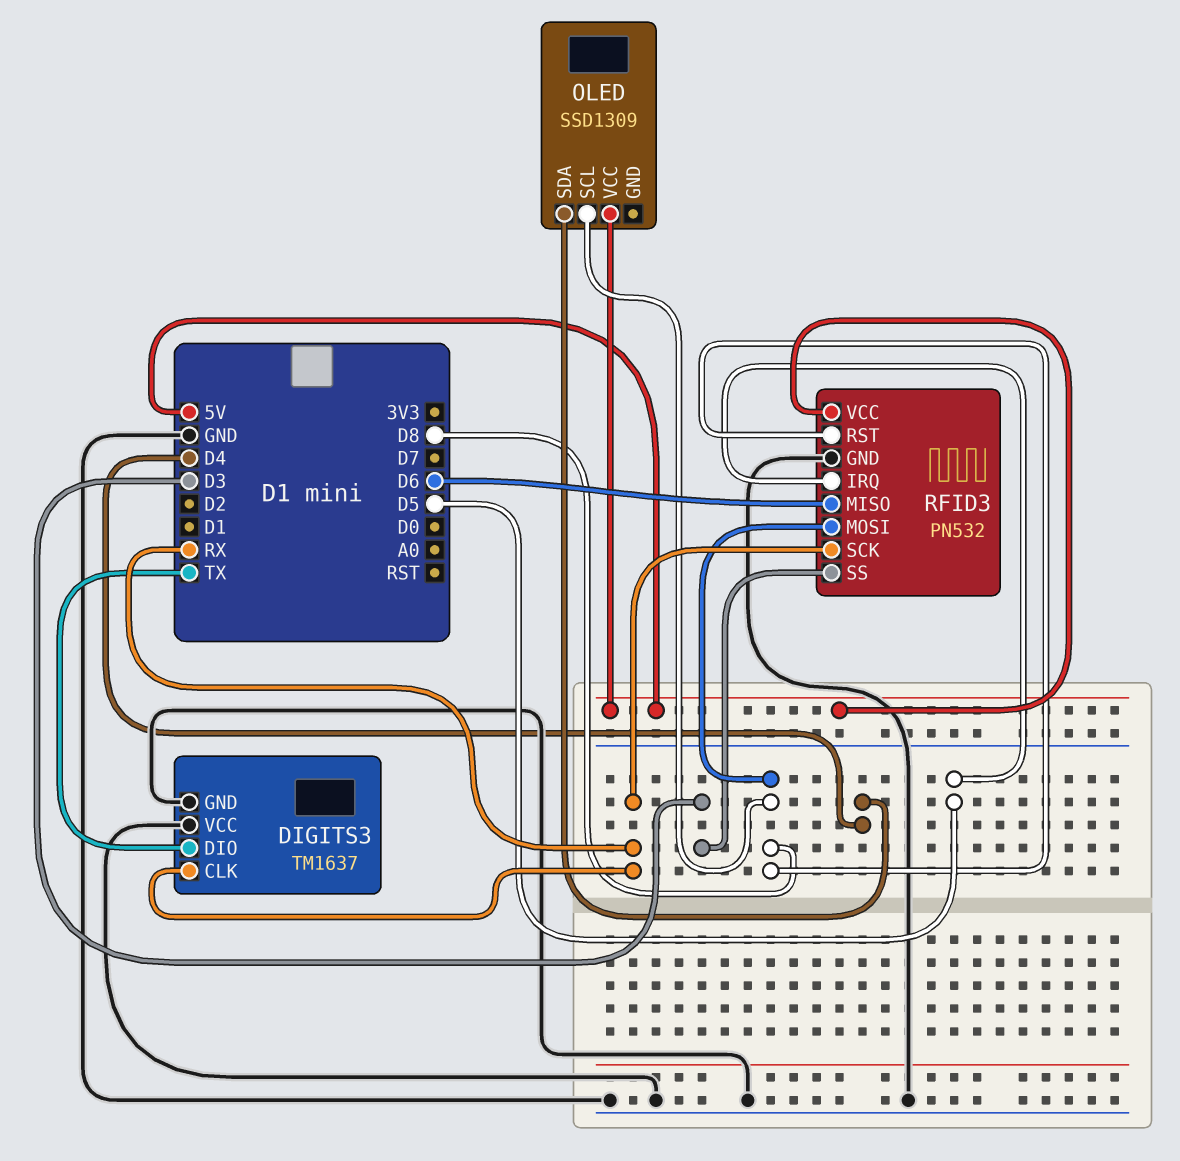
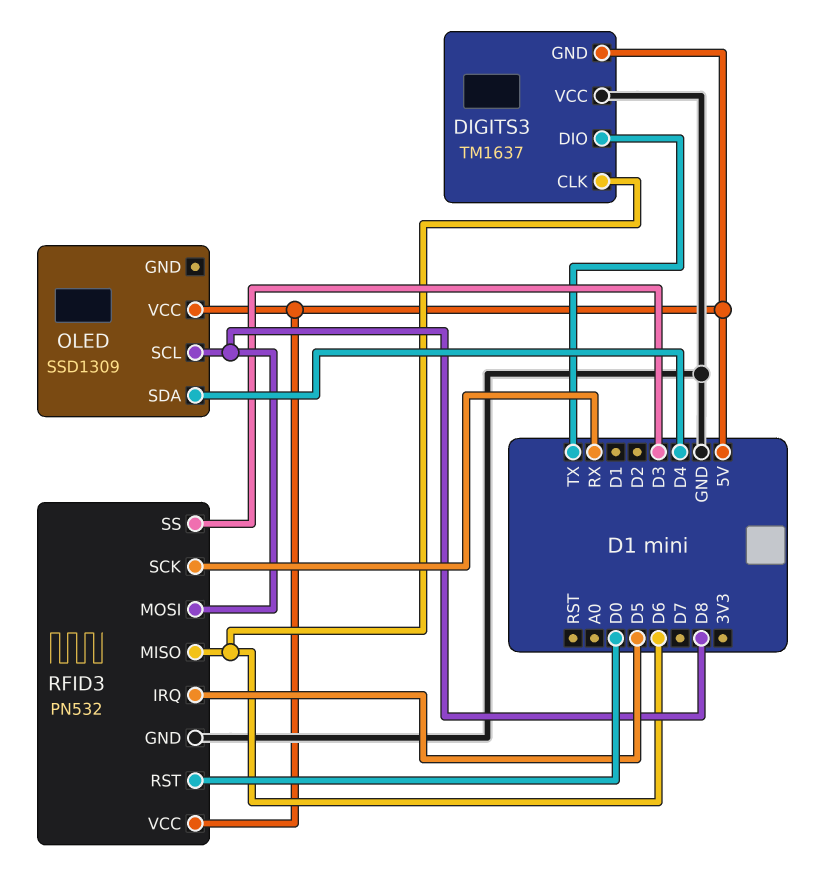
DIGITS3 pin CLK: RX -> D6
DIGITS3 pin GND: GND -> 5V
RFID3 pin RST: D8 -> D0

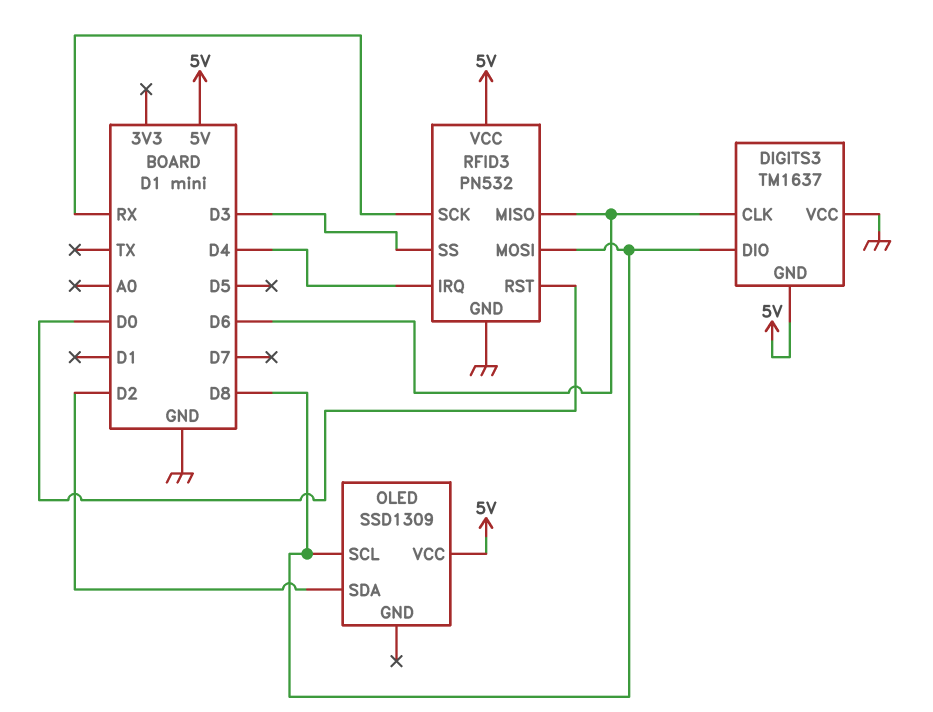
DIGITS3 pin DIO: TX -> D8
OLED pin SDA: D4 -> D2
RFID3 pin IRQ: D5 -> D4

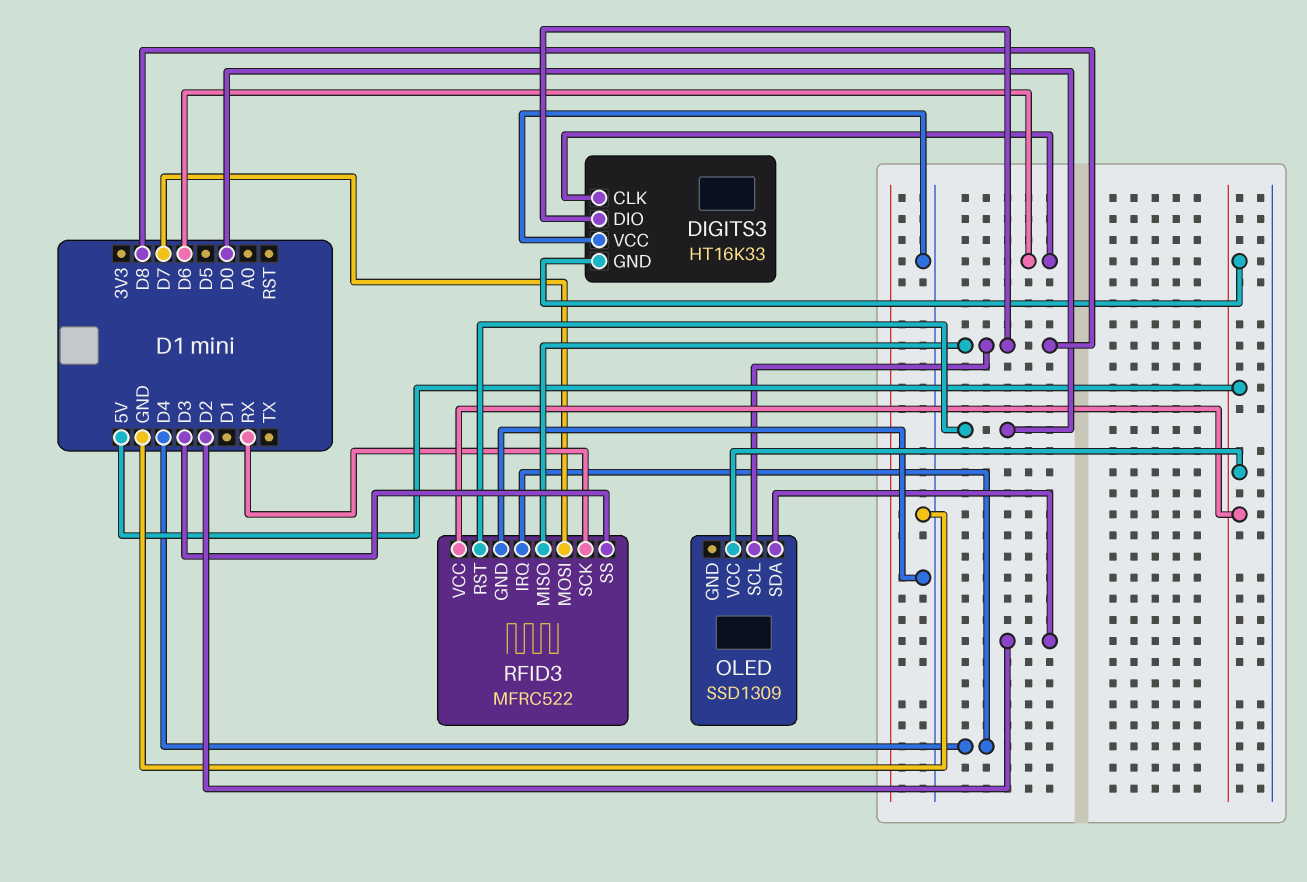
DIGITS3: TM1637 -> HT16K33
RFID3: PN532 -> MFRC522
RFID3 pin MISO: D6 -> D8
RFID3 pin MOSI: D8 -> D7

